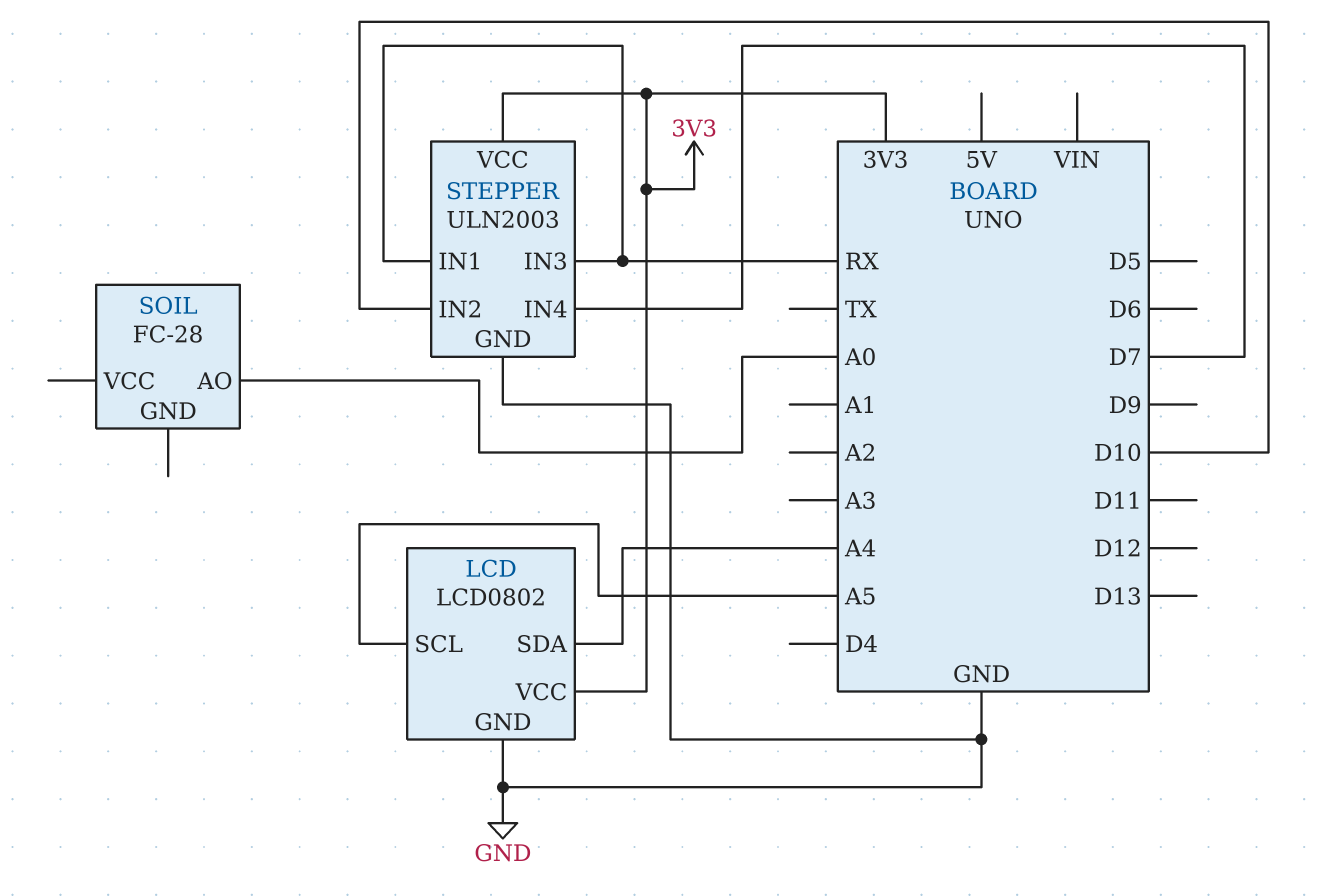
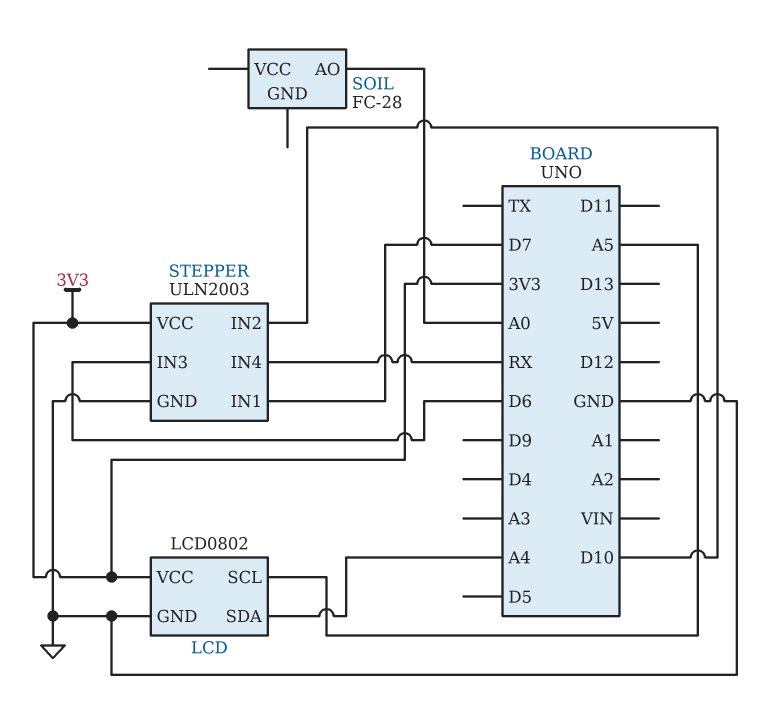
STEPPER pin IN1: RX -> D7
STEPPER pin IN3: RX -> D6
STEPPER pin IN4: D7 -> RX

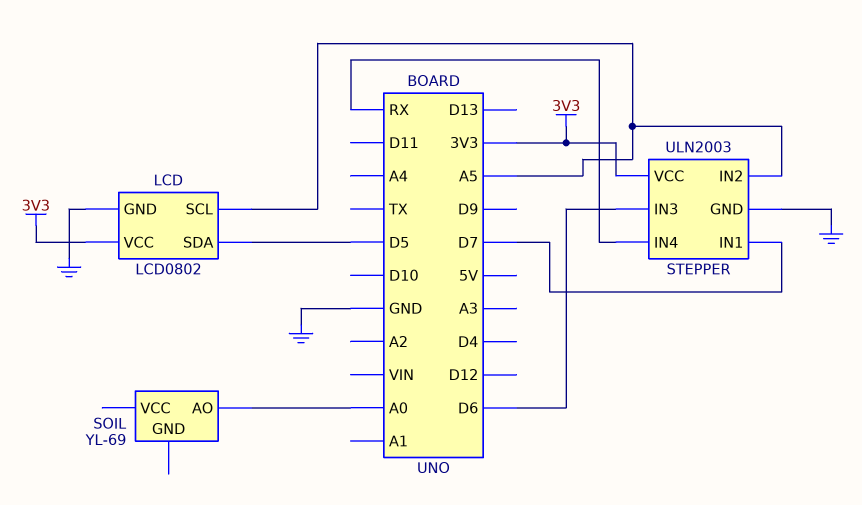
LCD pin SDA: A4 -> D5
SOIL: FC-28 -> YL-69
STEPPER pin IN2: D10 -> A5

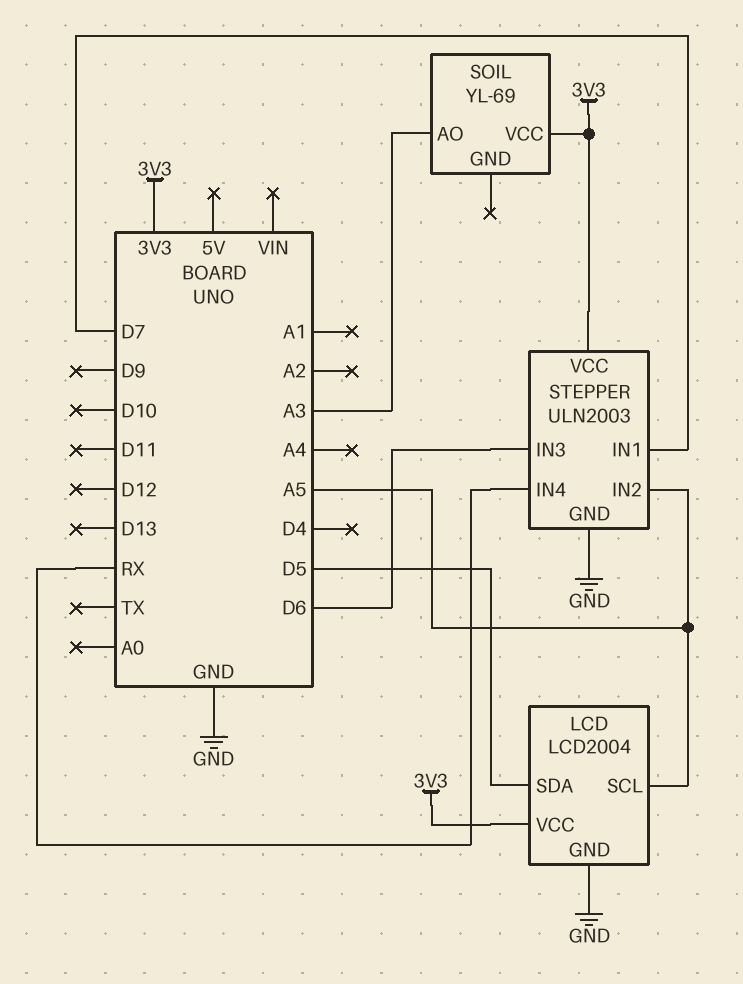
LCD: LCD0802 -> LCD2004
SOIL pin AO: A0 -> A3
SOIL pin VCC: none -> 3V3

